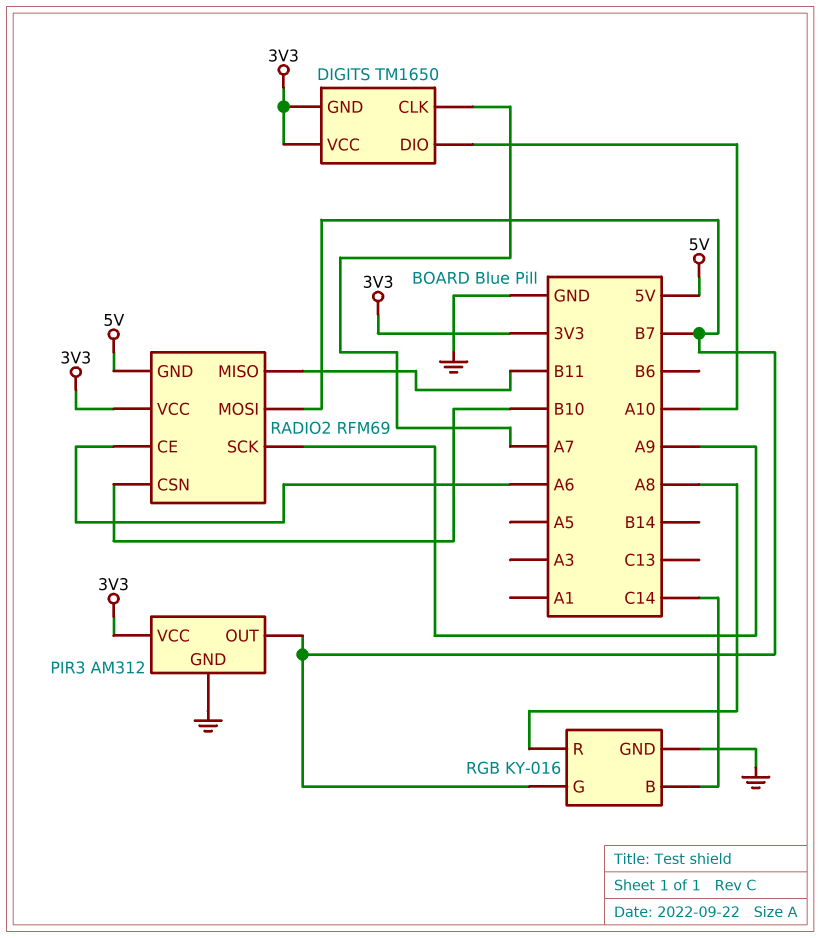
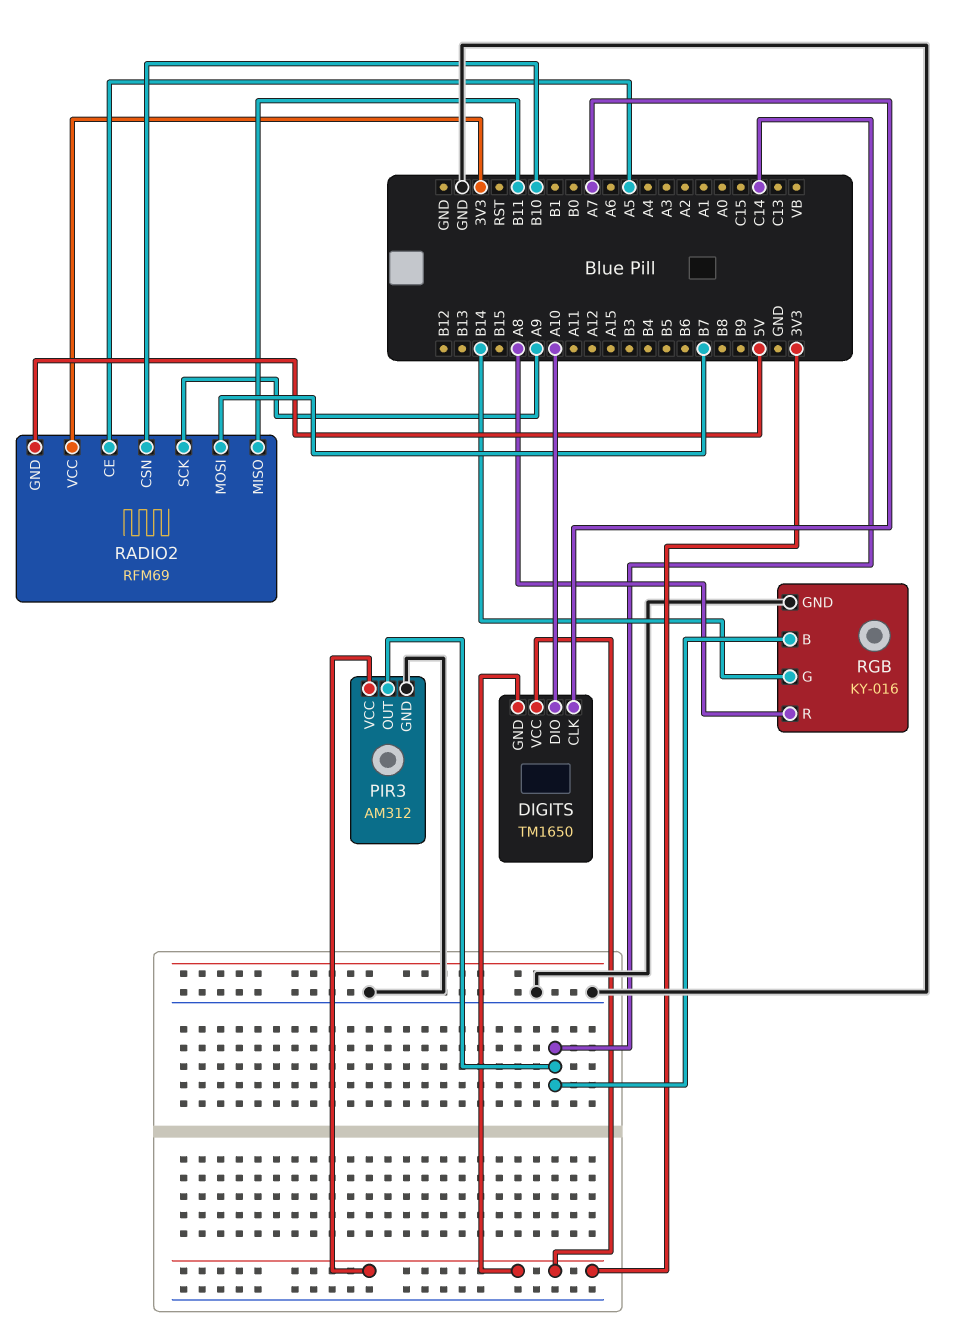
PIR3 pin OUT: B7 -> C14
RADIO2 pin CE: A6 -> A5
RGB pin G: B7 -> B14

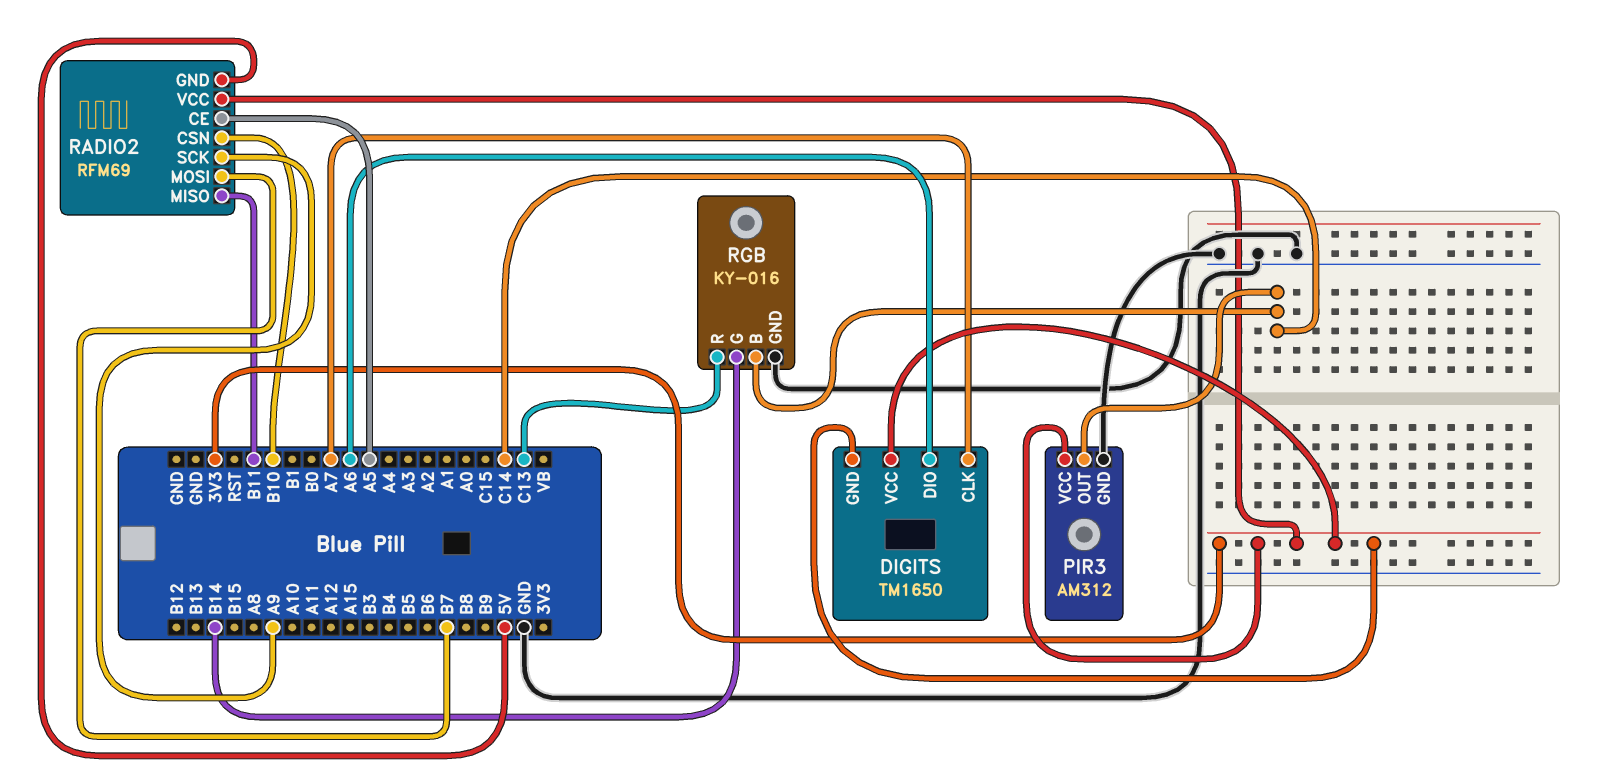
DIGITS pin DIO: A10 -> A6
RGB pin R: A8 -> C13

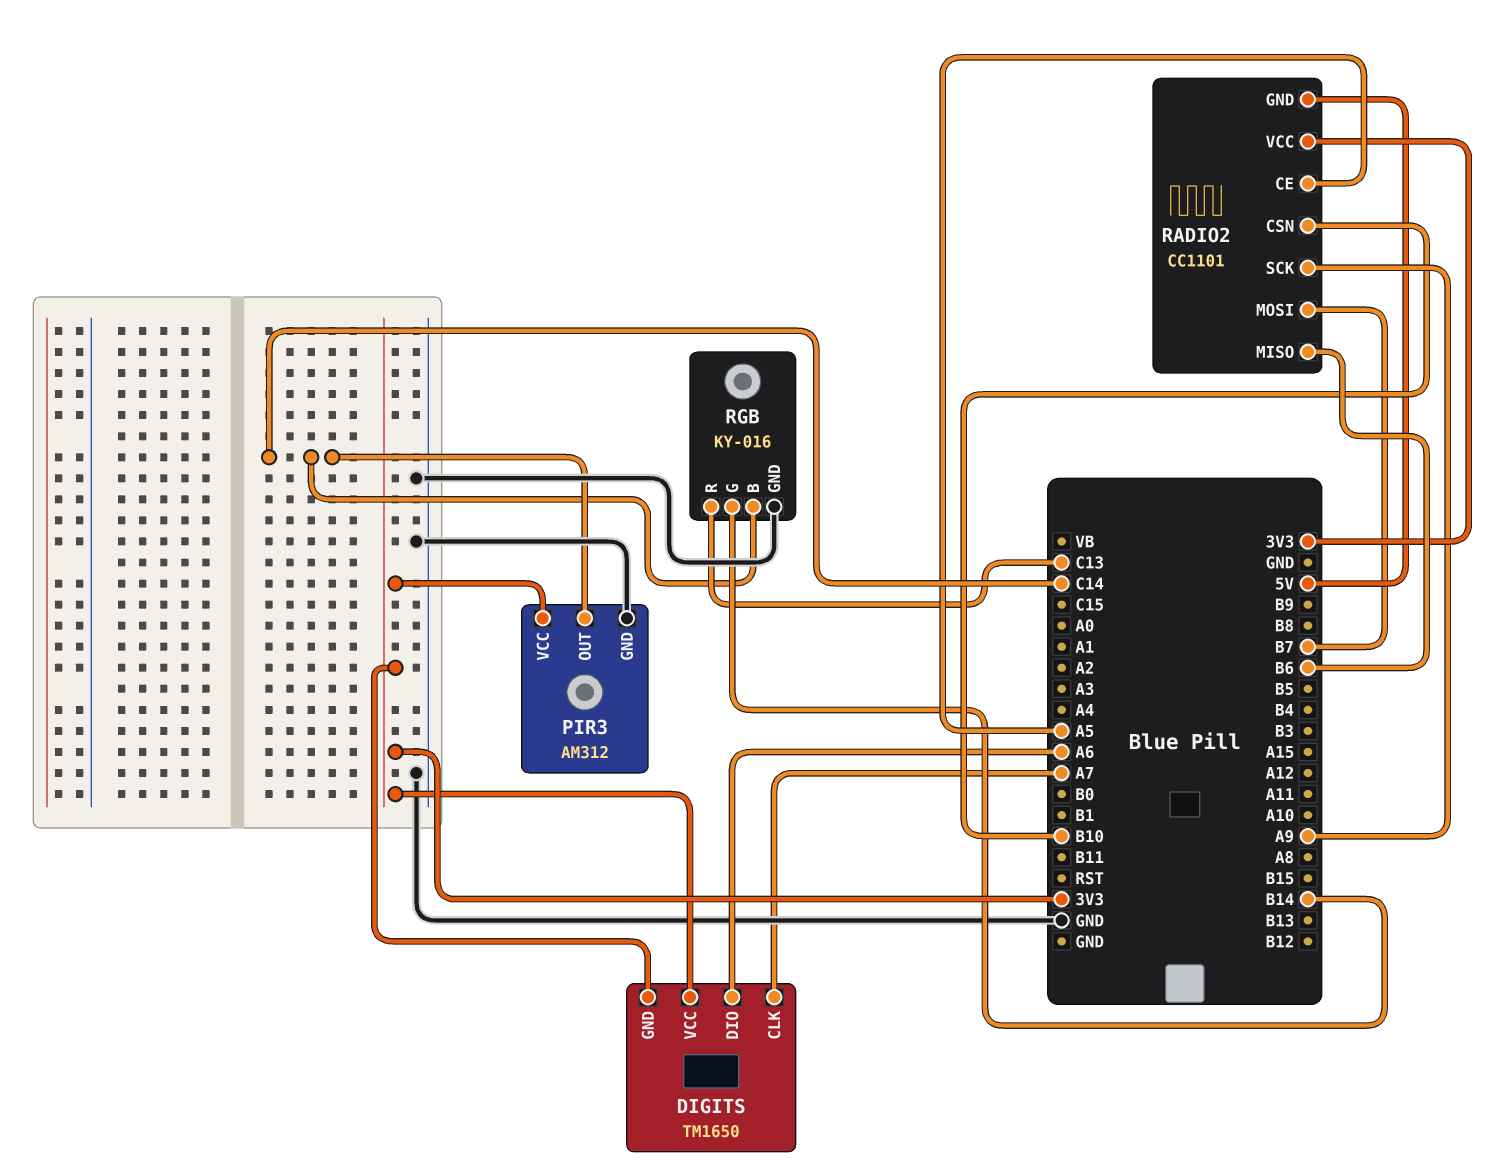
RADIO2: RFM69 -> CC1101
RADIO2 pin MISO: B11 -> B6

